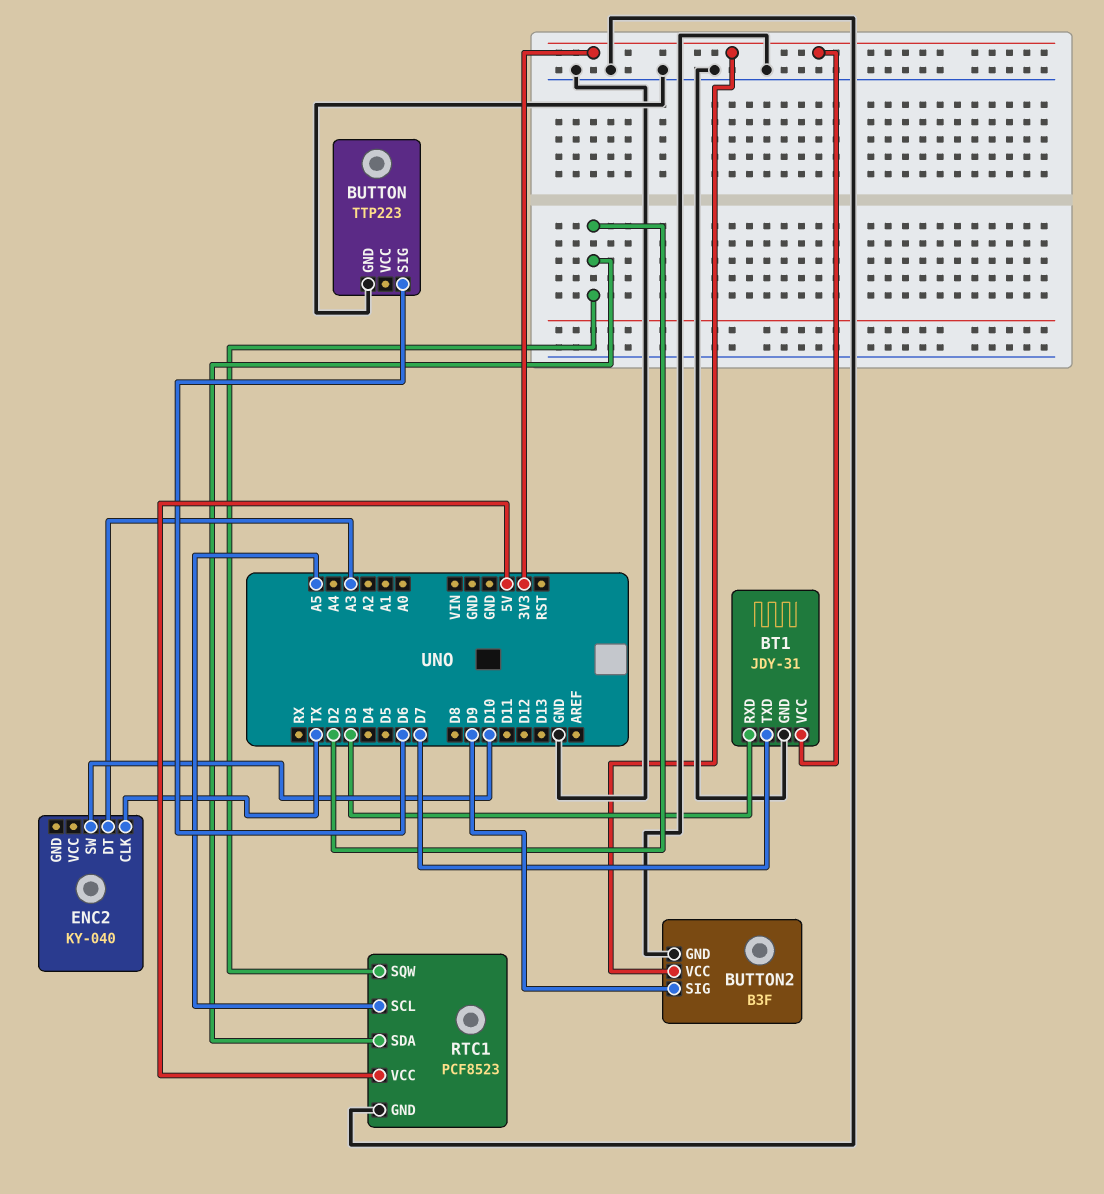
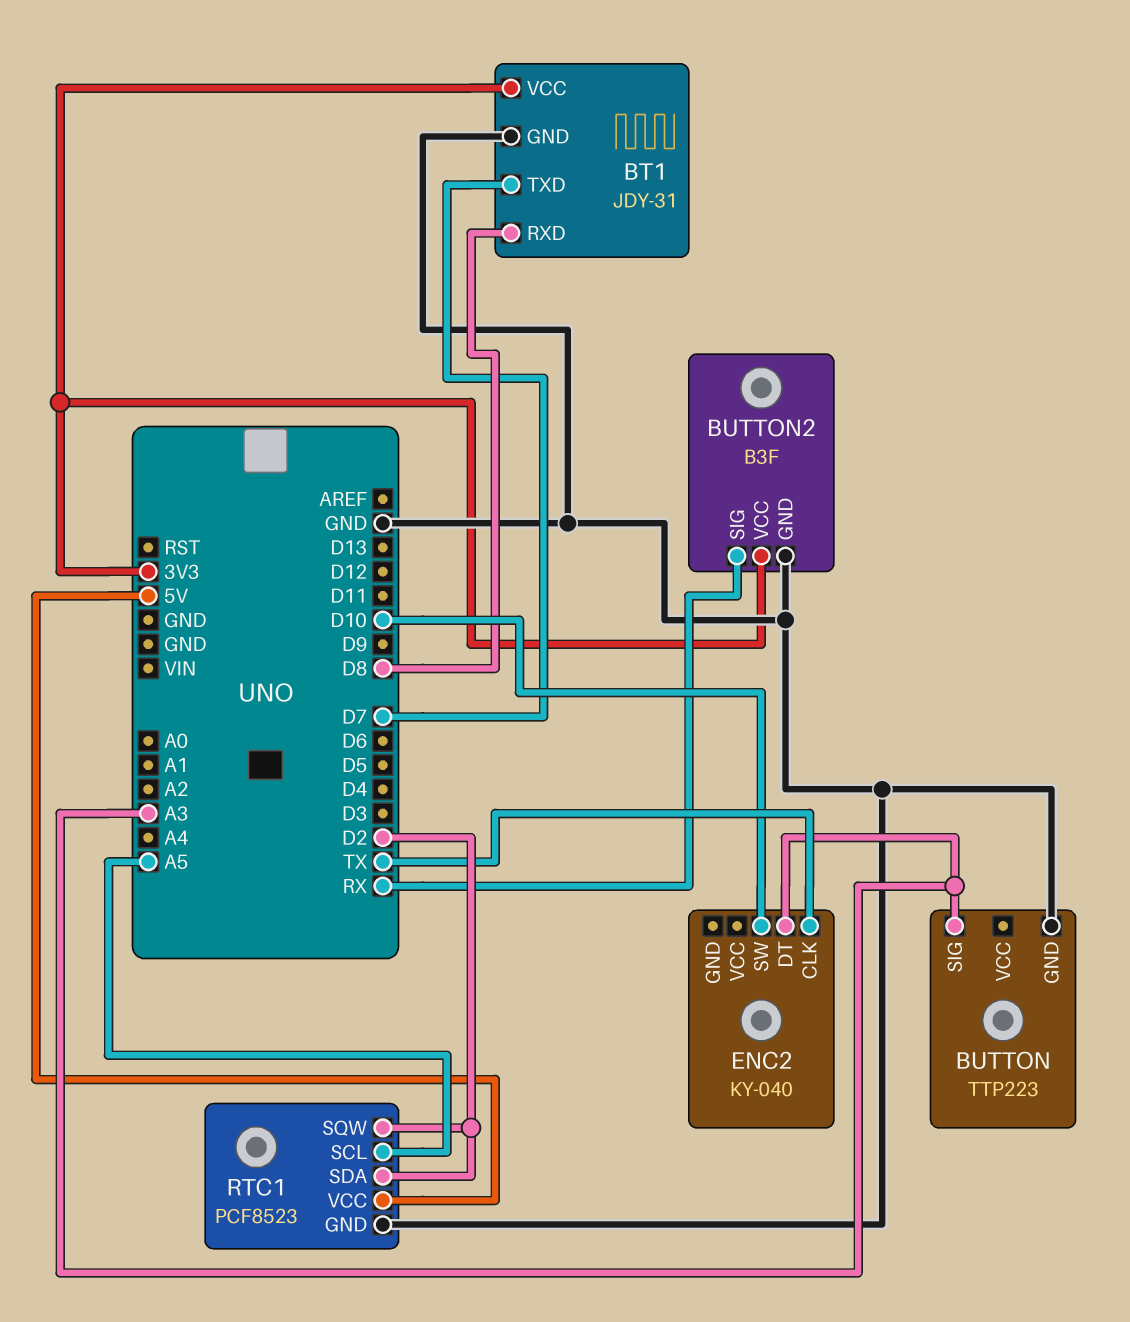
BT1 pin RXD: D3 -> D8
BUTTON pin SIG: D6 -> A3
BUTTON2 pin SIG: D9 -> RX

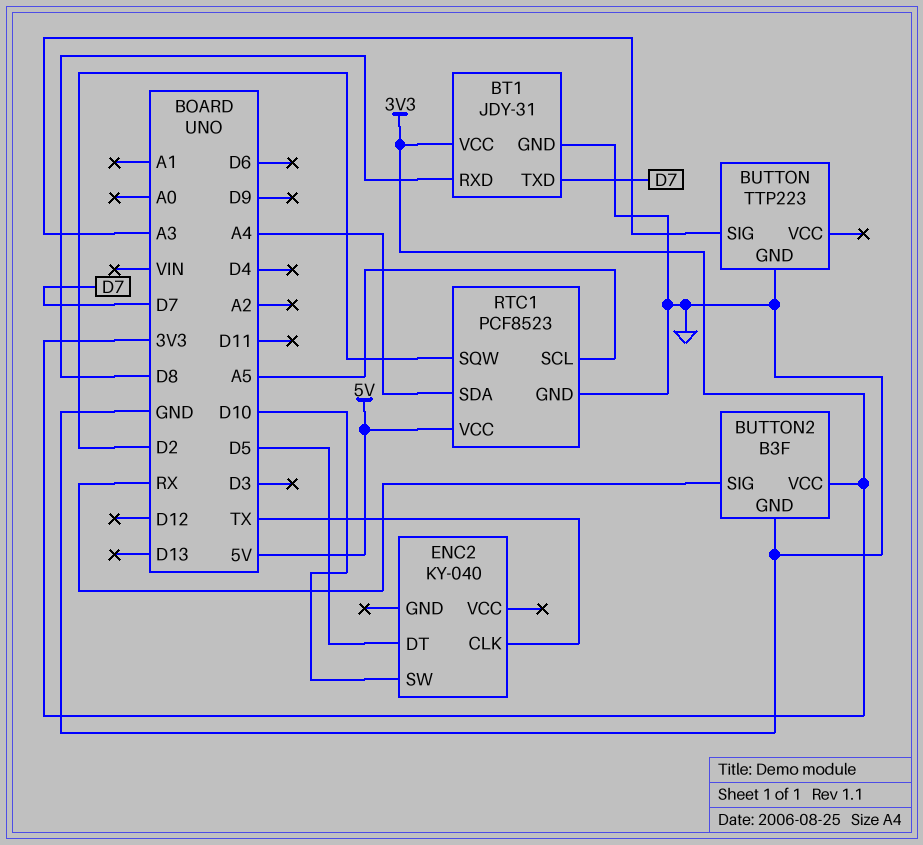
ENC2 pin DT: A3 -> D5
RTC1 pin SDA: D2 -> A4

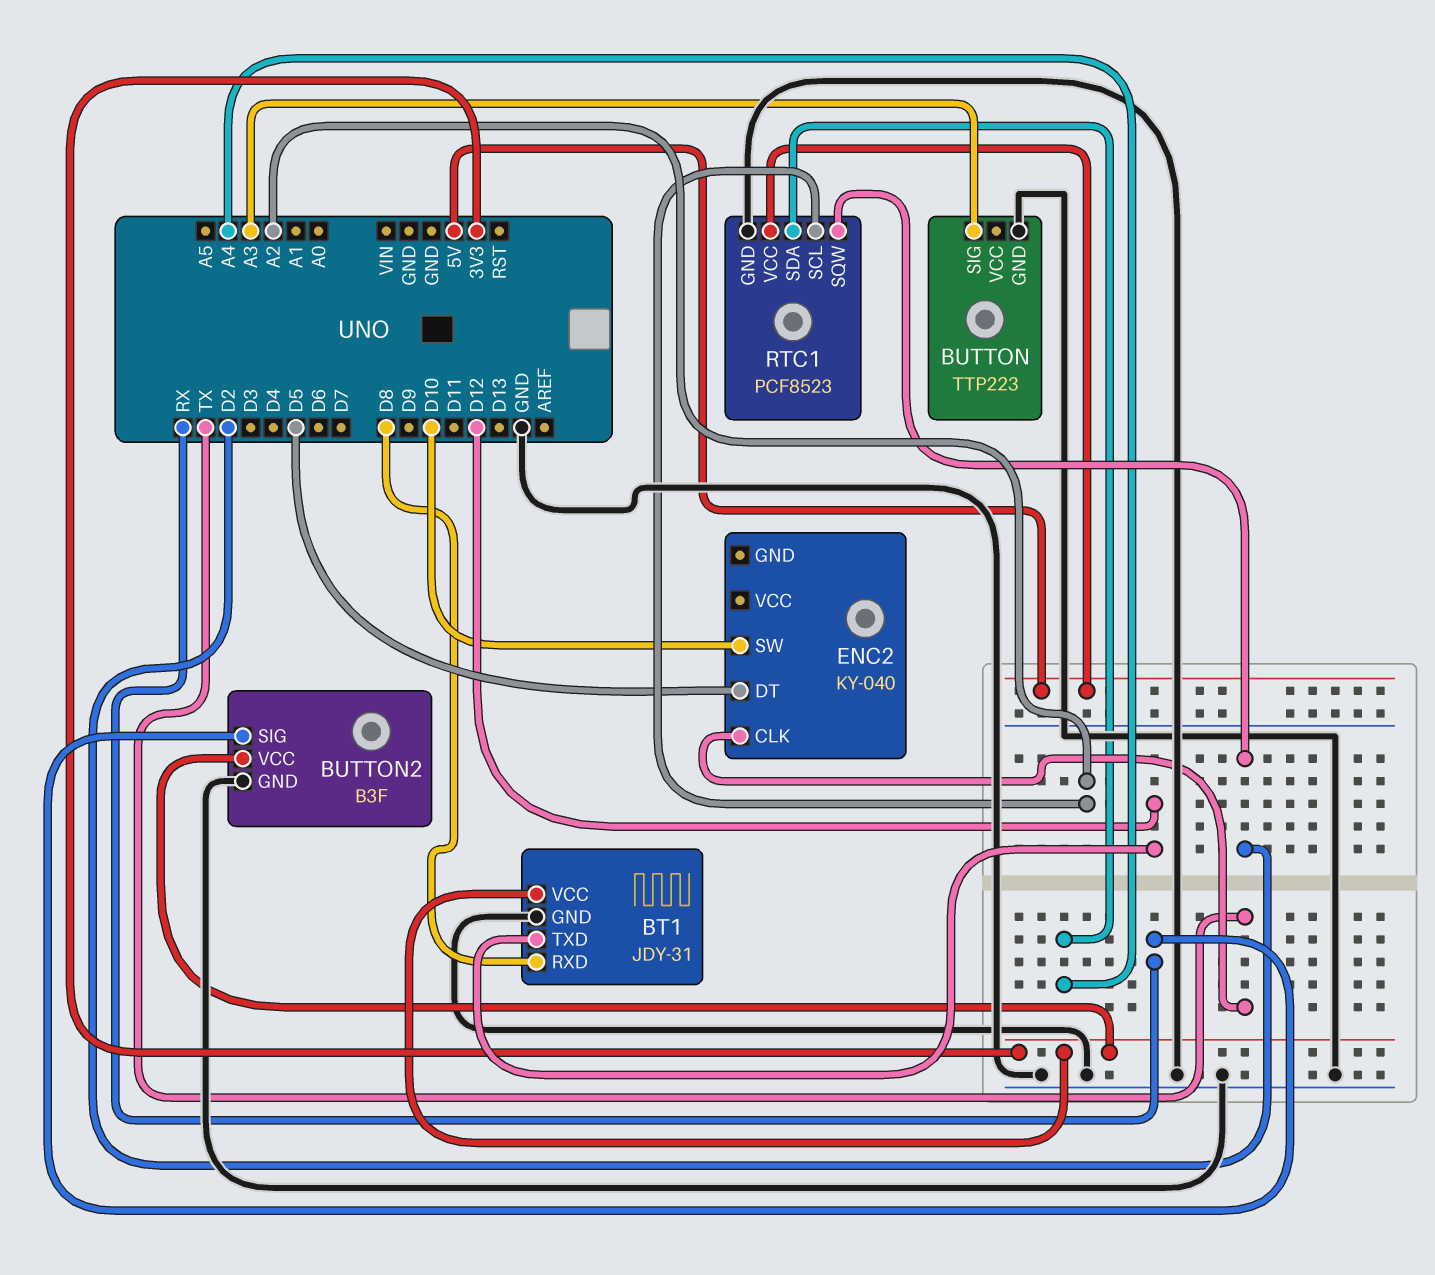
BT1 pin TXD: D7 -> D12
RTC1 pin SCL: A5 -> A2

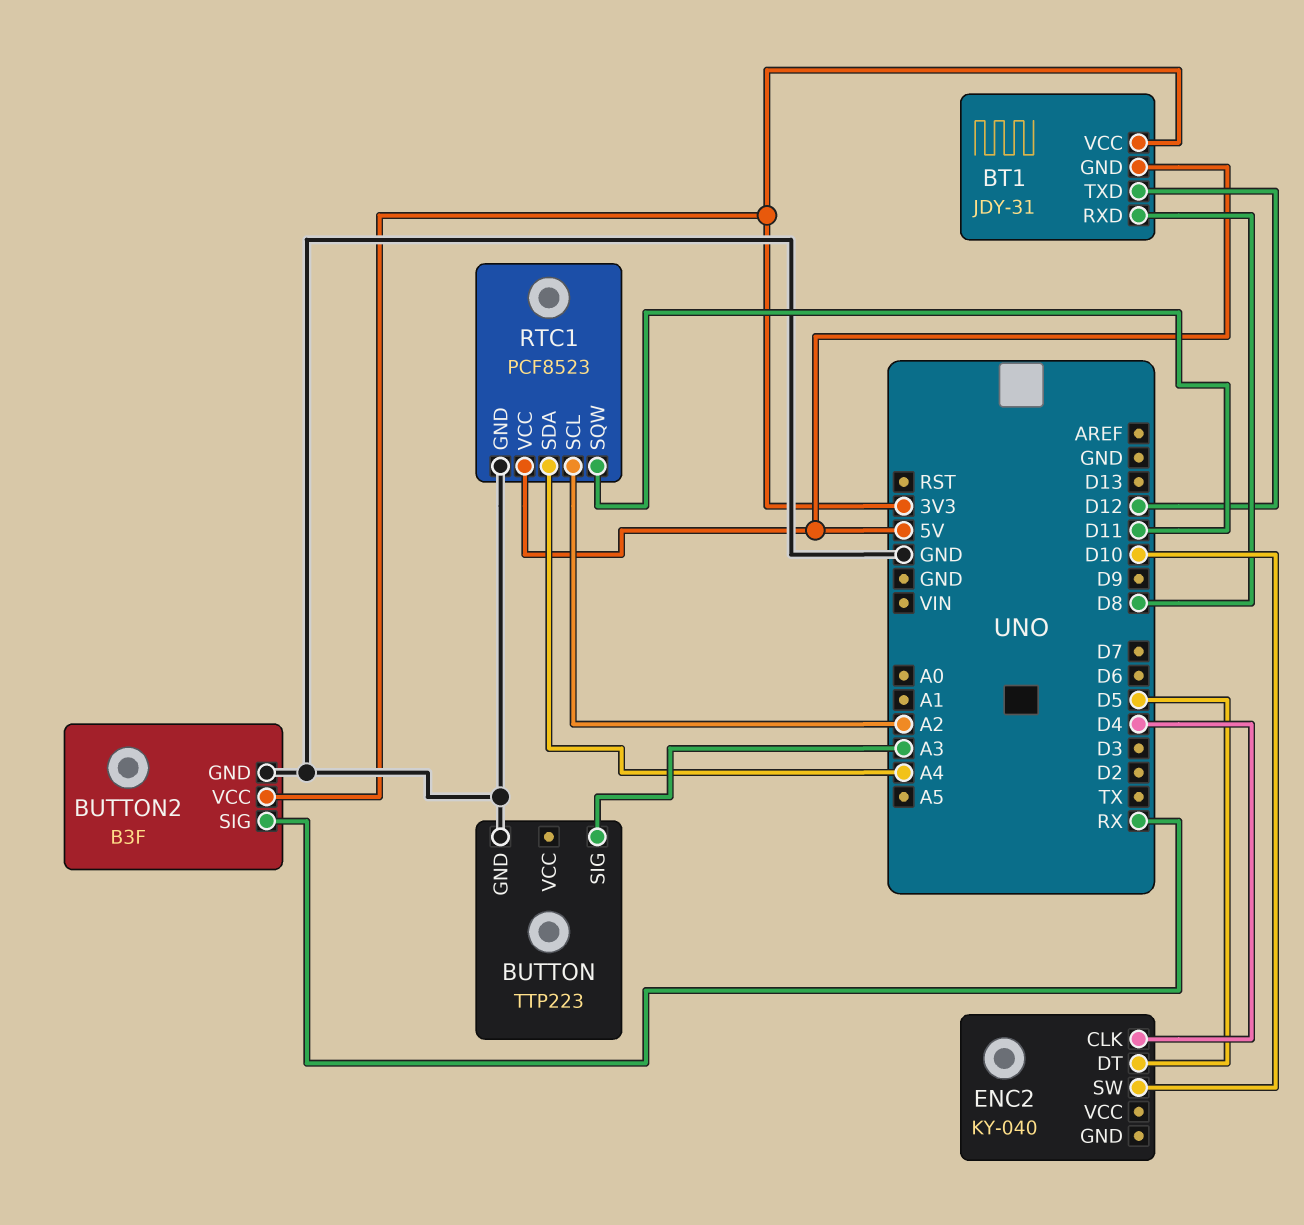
BT1 pin GND: GND -> 5V
ENC2 pin CLK: TX -> D4
RTC1 pin SQW: D2 -> D11

